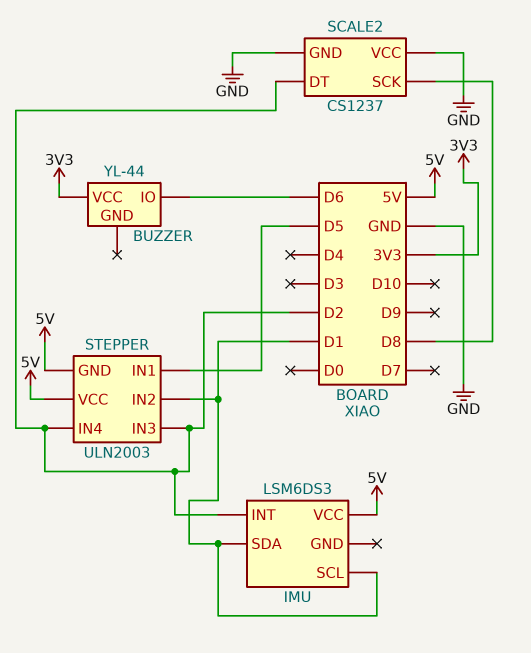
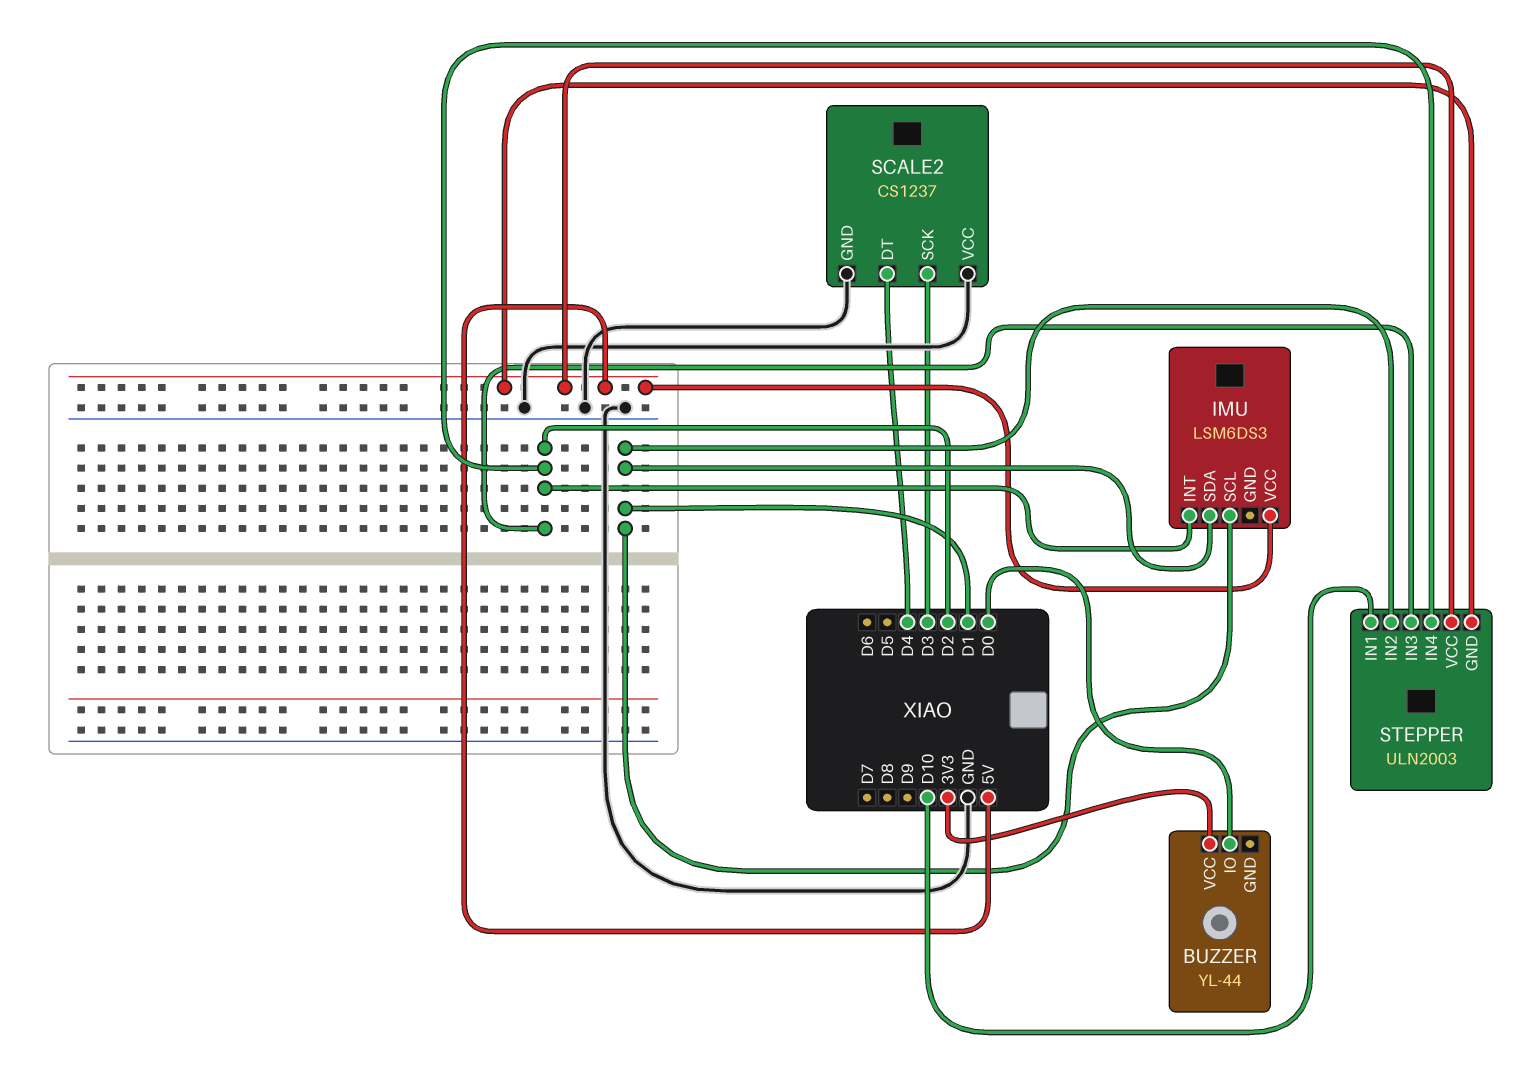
BUZZER pin IO: D6 -> D0
SCALE2 pin DT: D2 -> D4
SCALE2 pin SCK: D8 -> D3
STEPPER pin IN1: D5 -> D10

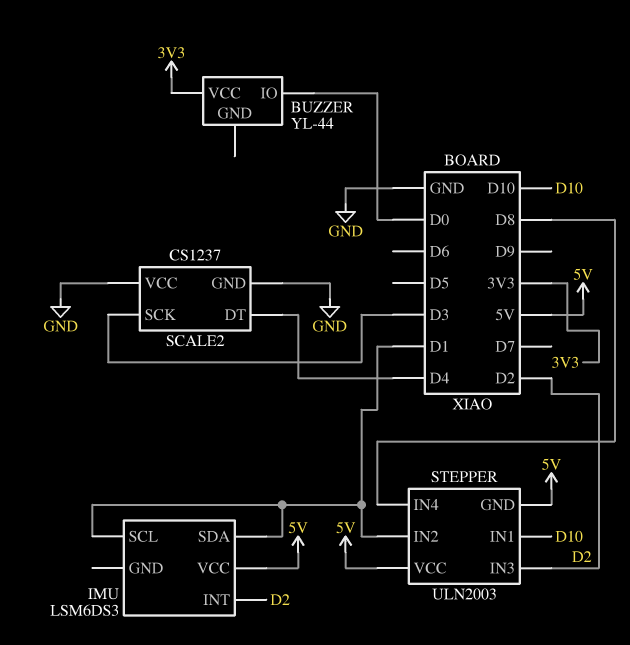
STEPPER pin IN4: D2 -> D8

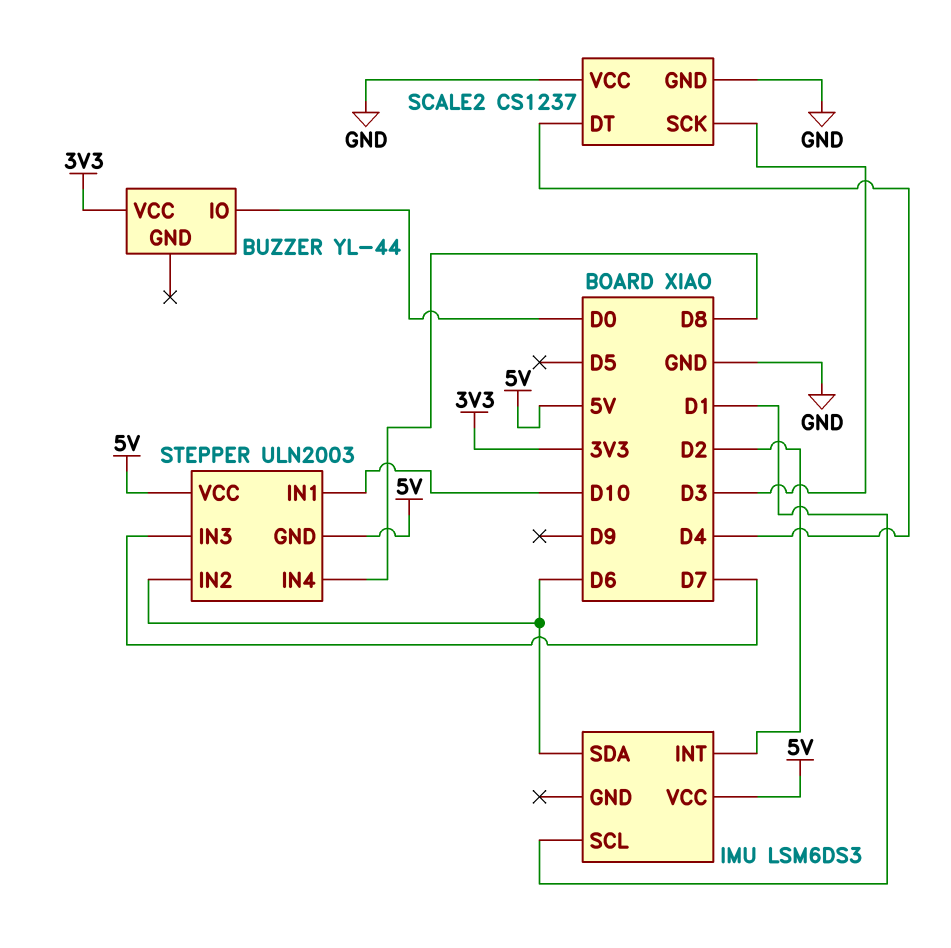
IMU pin SDA: D1 -> D6
STEPPER pin IN2: D1 -> D6
STEPPER pin IN3: D2 -> D7

